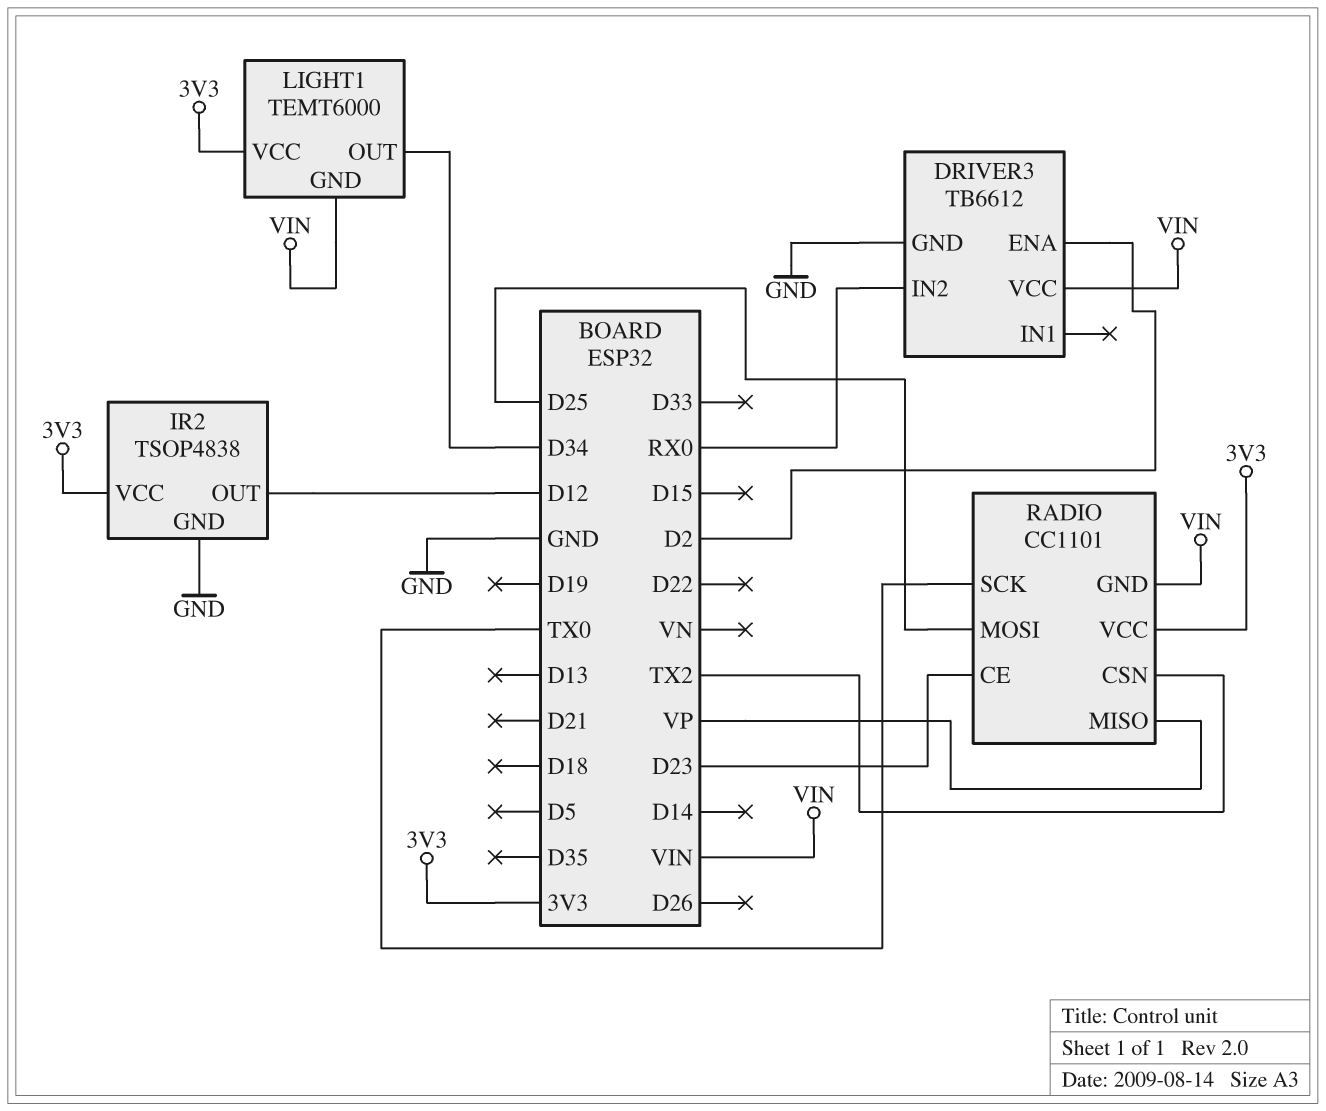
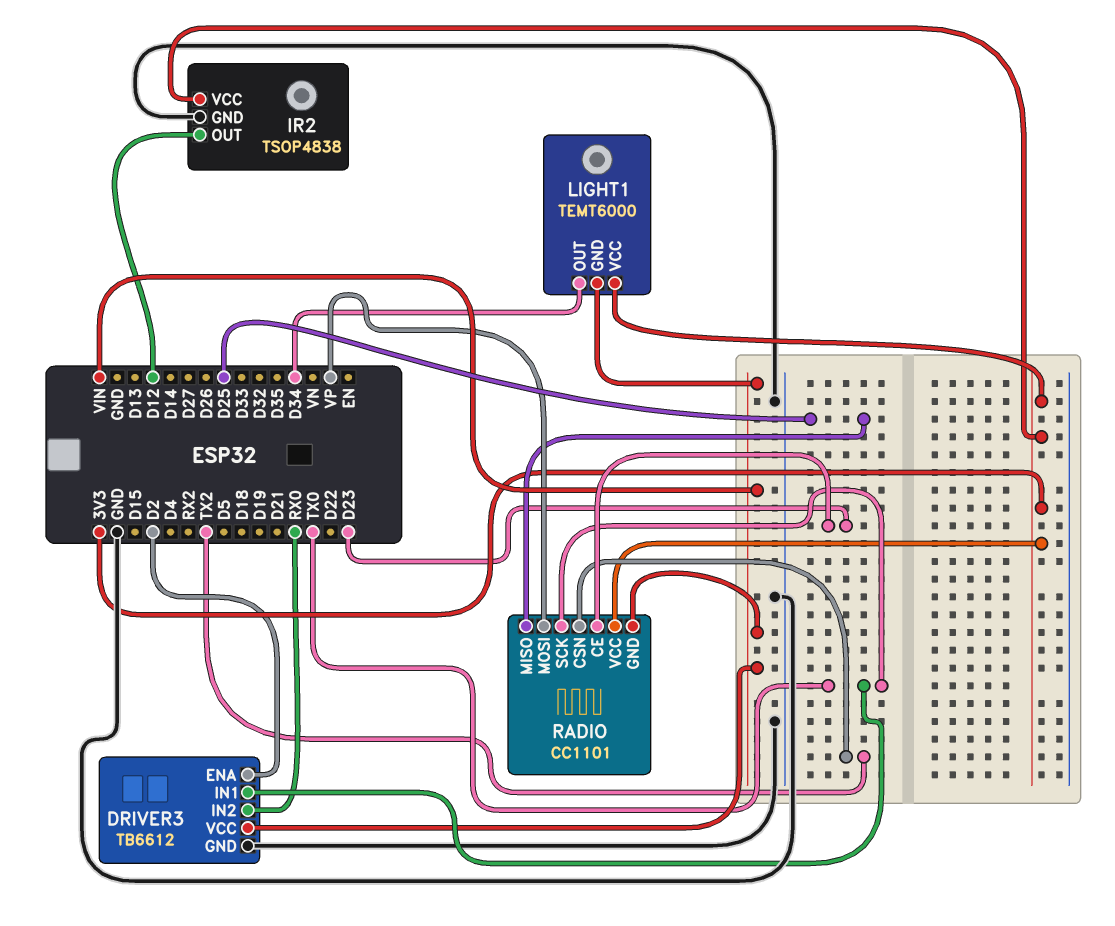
DRIVER3 pin IN1: none -> TX0
RADIO pin MISO: VP -> D25
RADIO pin MOSI: D25 -> VP

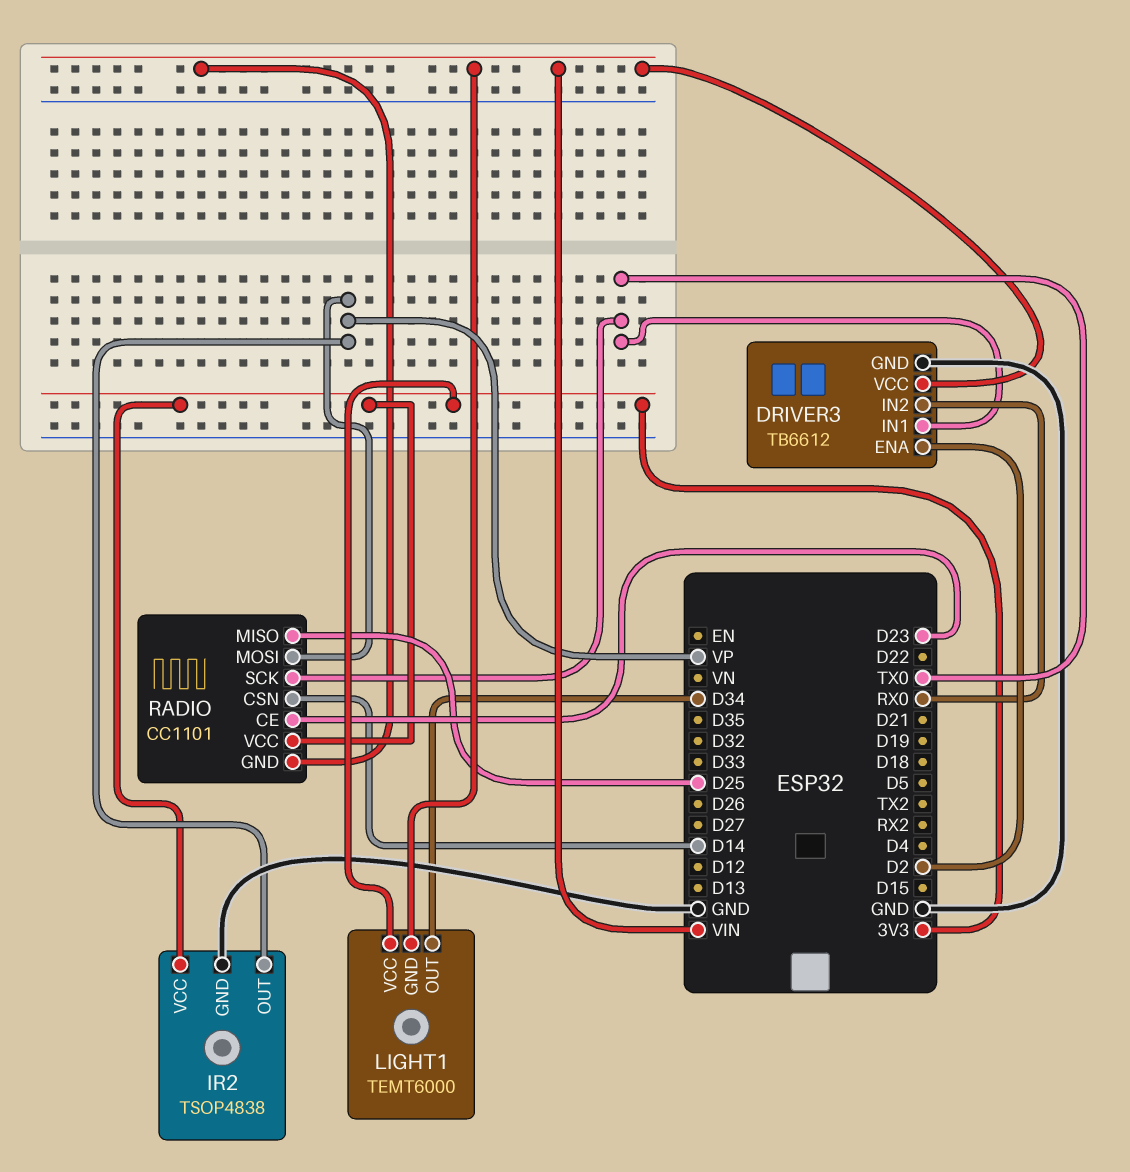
IR2 pin OUT: D12 -> VP
RADIO pin CSN: TX2 -> D14

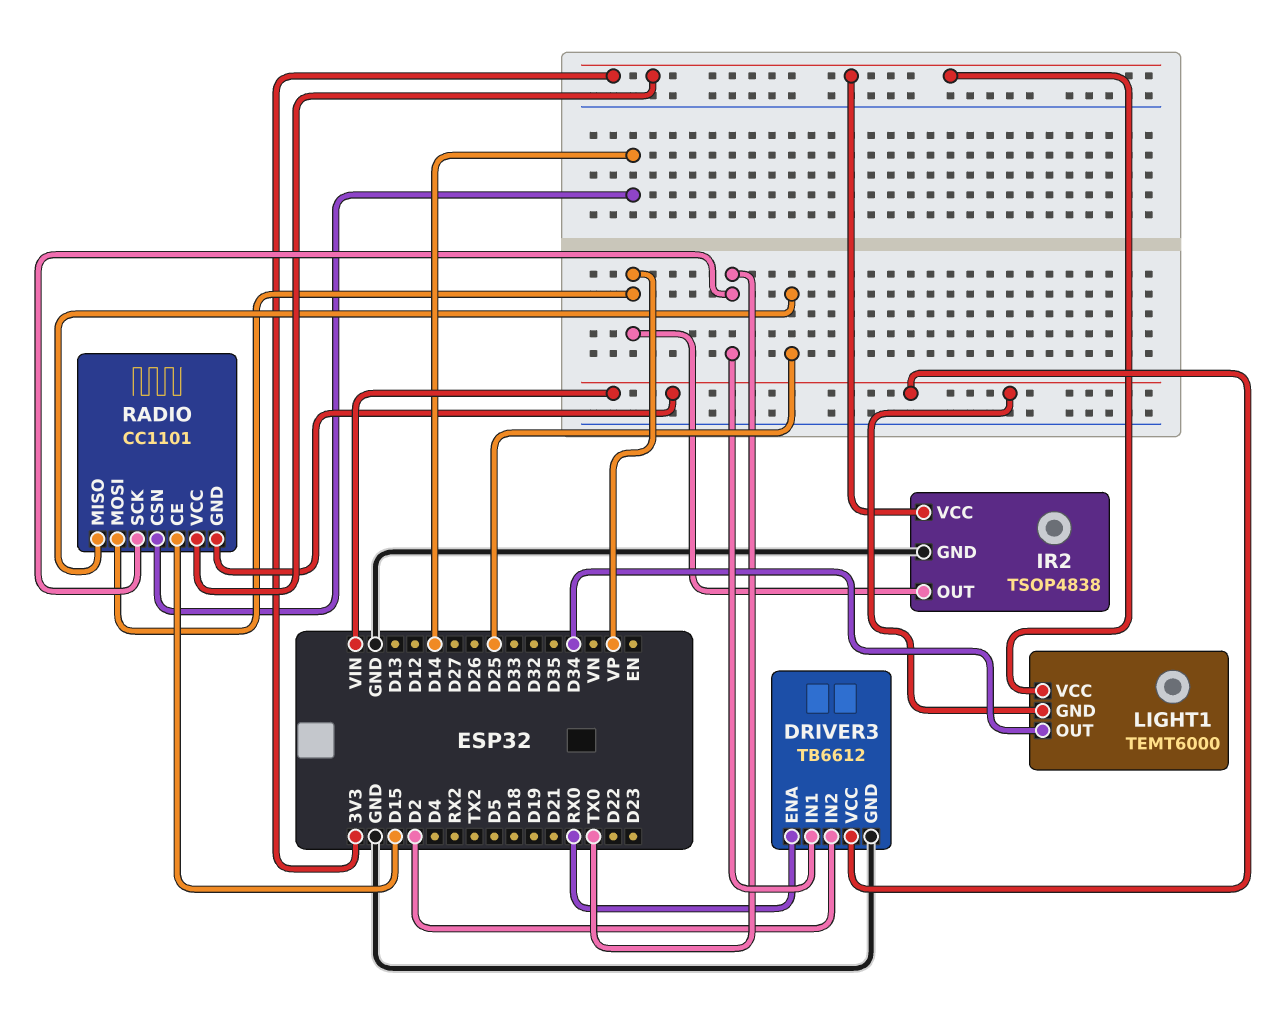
DRIVER3 pin ENA: D2 -> RX0
DRIVER3 pin IN2: RX0 -> D2
RADIO pin CE: D23 -> D15

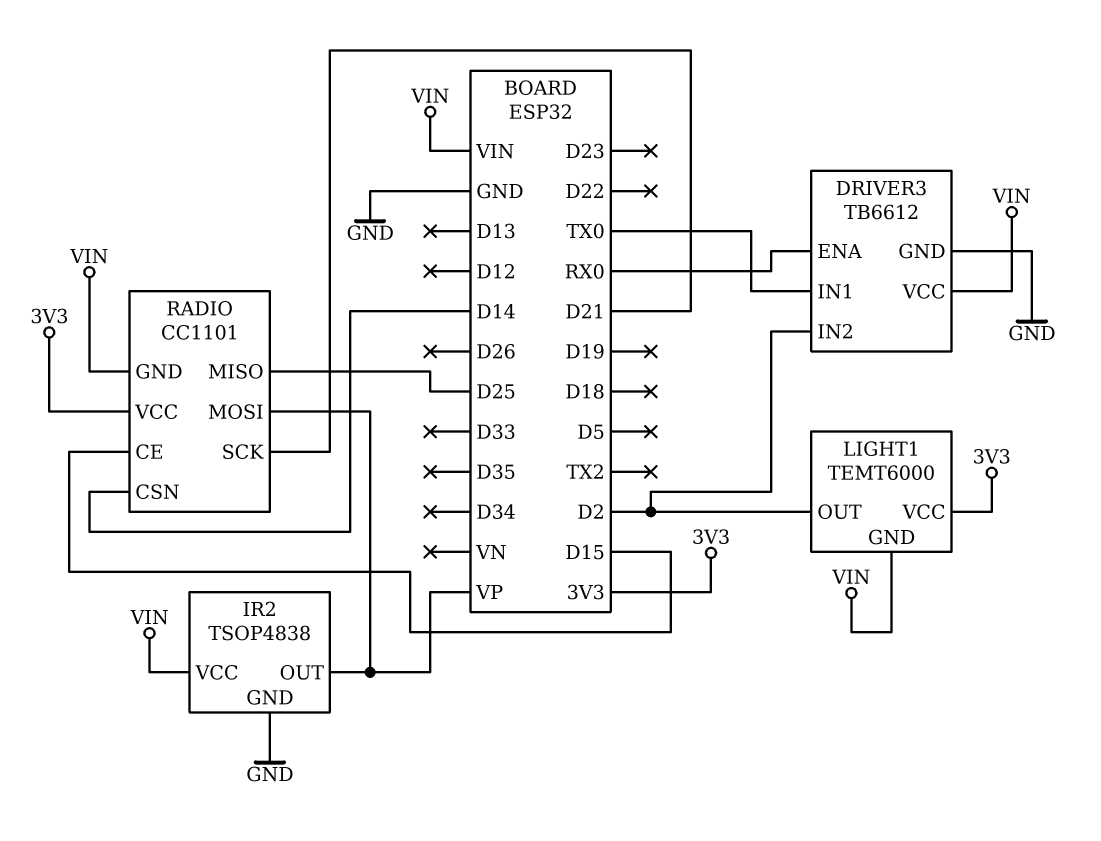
IR2 pin VCC: 3V3 -> VIN
LIGHT1 pin OUT: D34 -> D2
RADIO pin SCK: TX0 -> D21

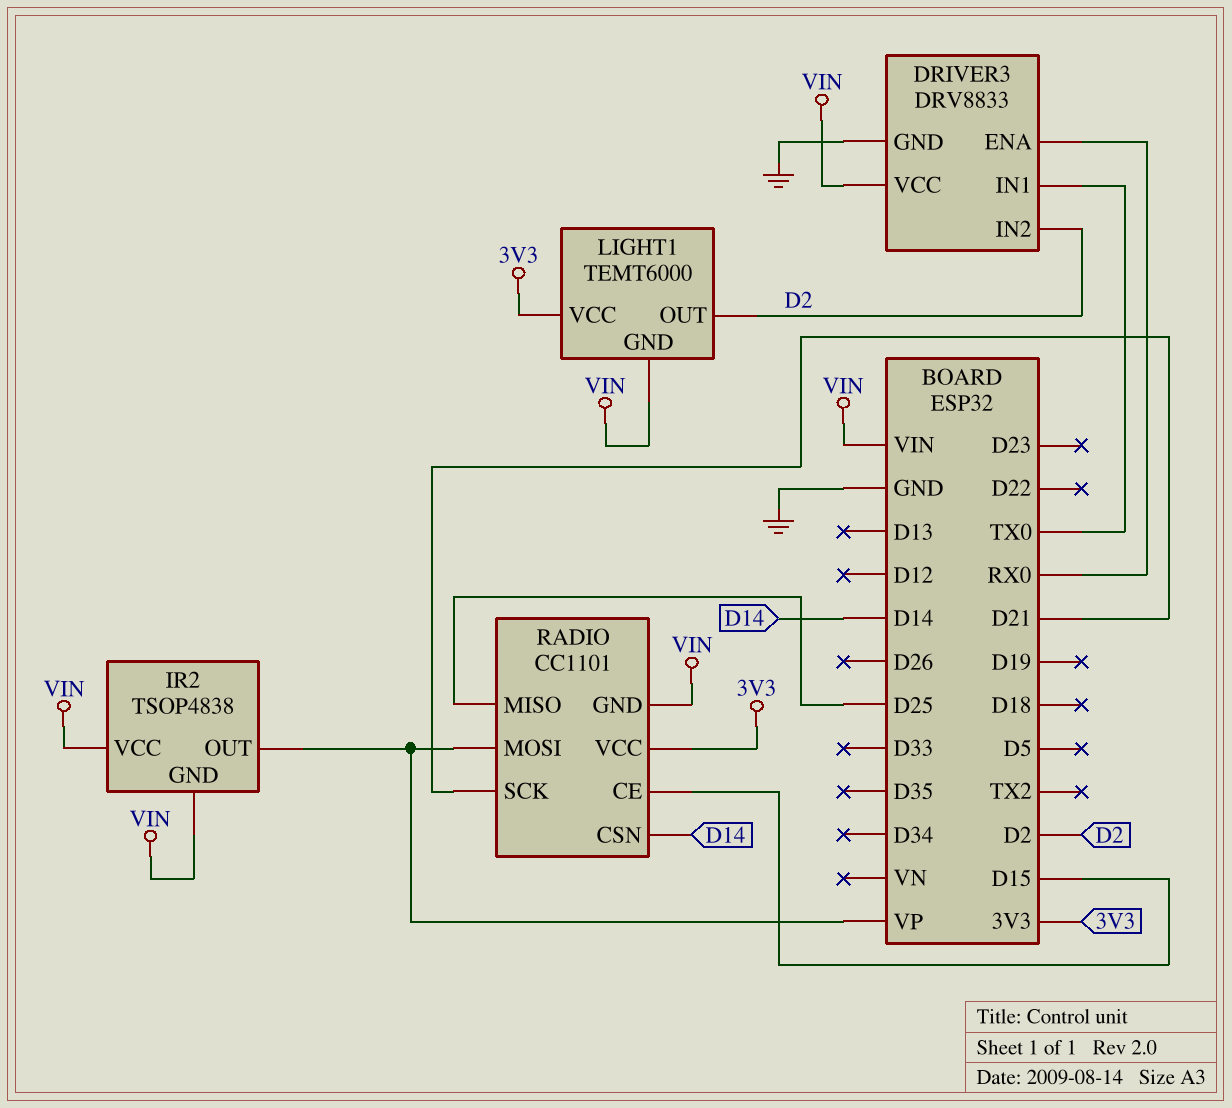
DRIVER3: TB6612 -> DRV8833
IR2 pin GND: GND -> VIN

